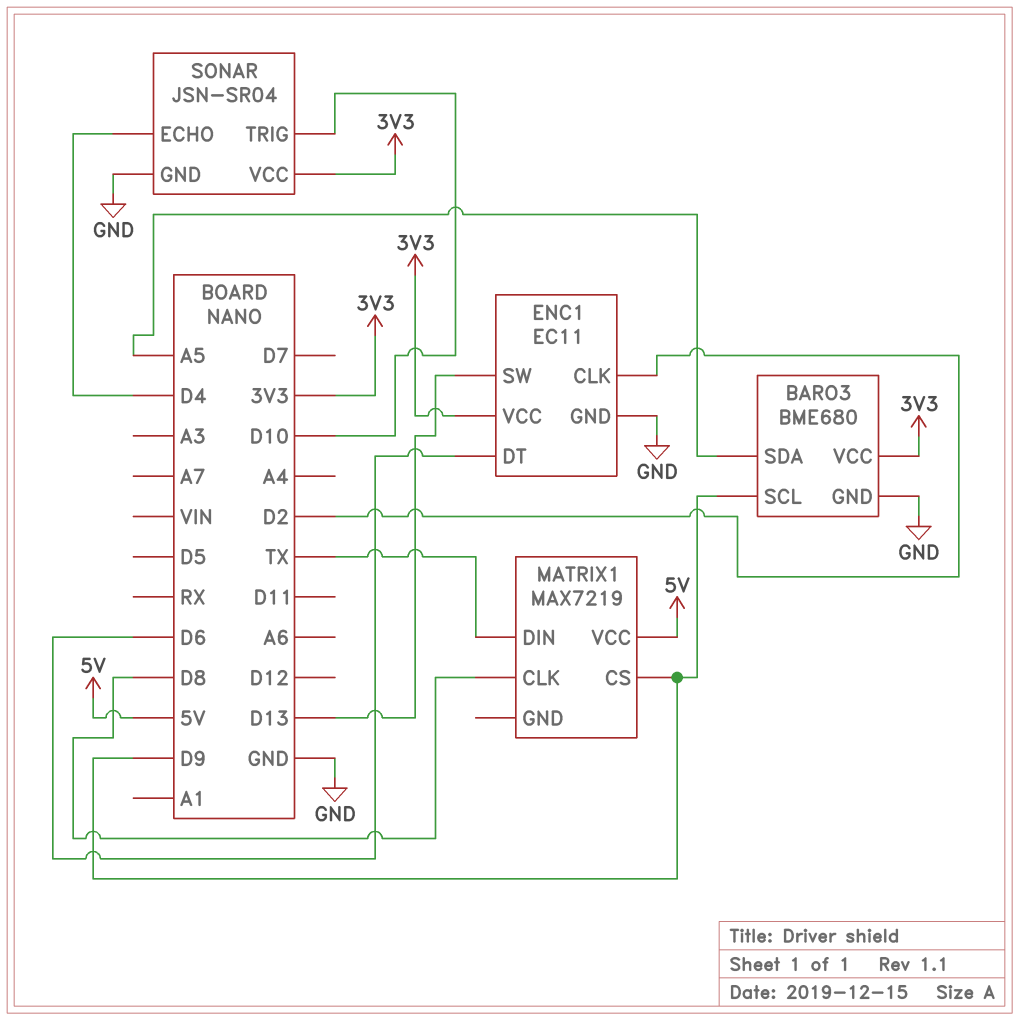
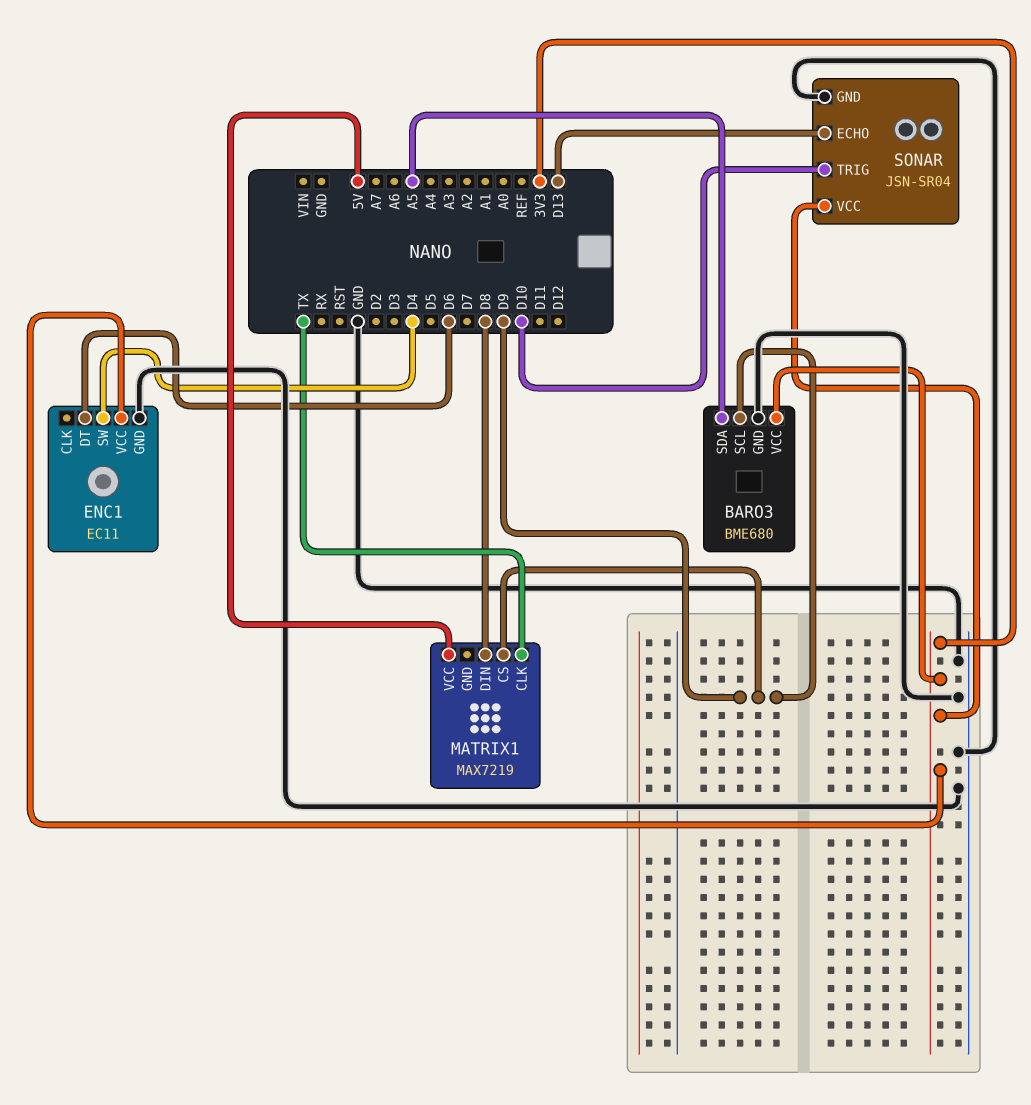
ENC1 pin CLK: D2 -> none
ENC1 pin SW: D13 -> D4
MATRIX1 pin CLK: D8 -> TX
MATRIX1 pin DIN: TX -> D8
SONAR pin ECHO: D4 -> D13

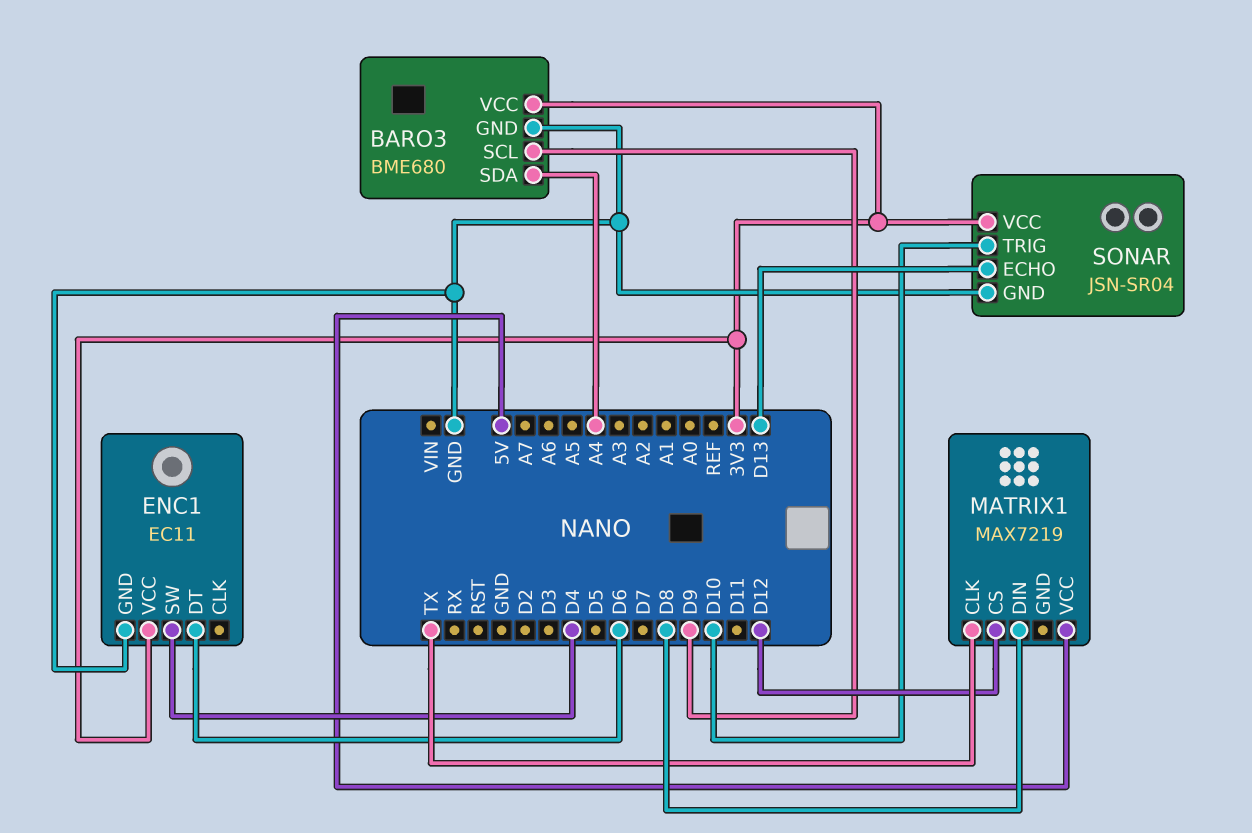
BARO3 pin SDA: A5 -> A4
MATRIX1 pin CS: D9 -> D12

